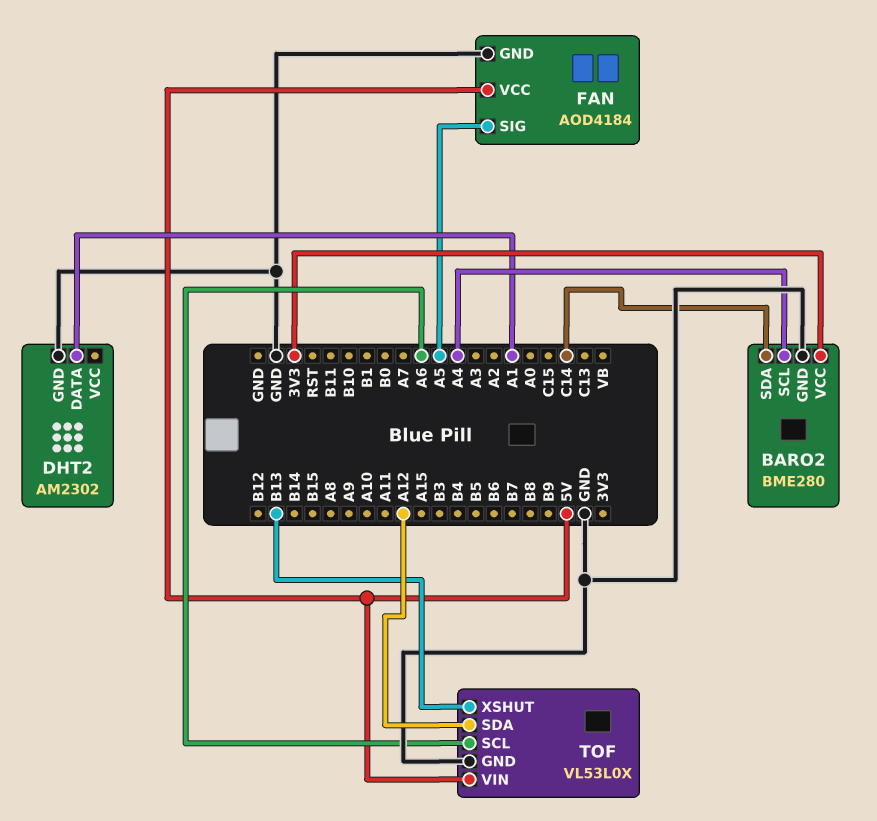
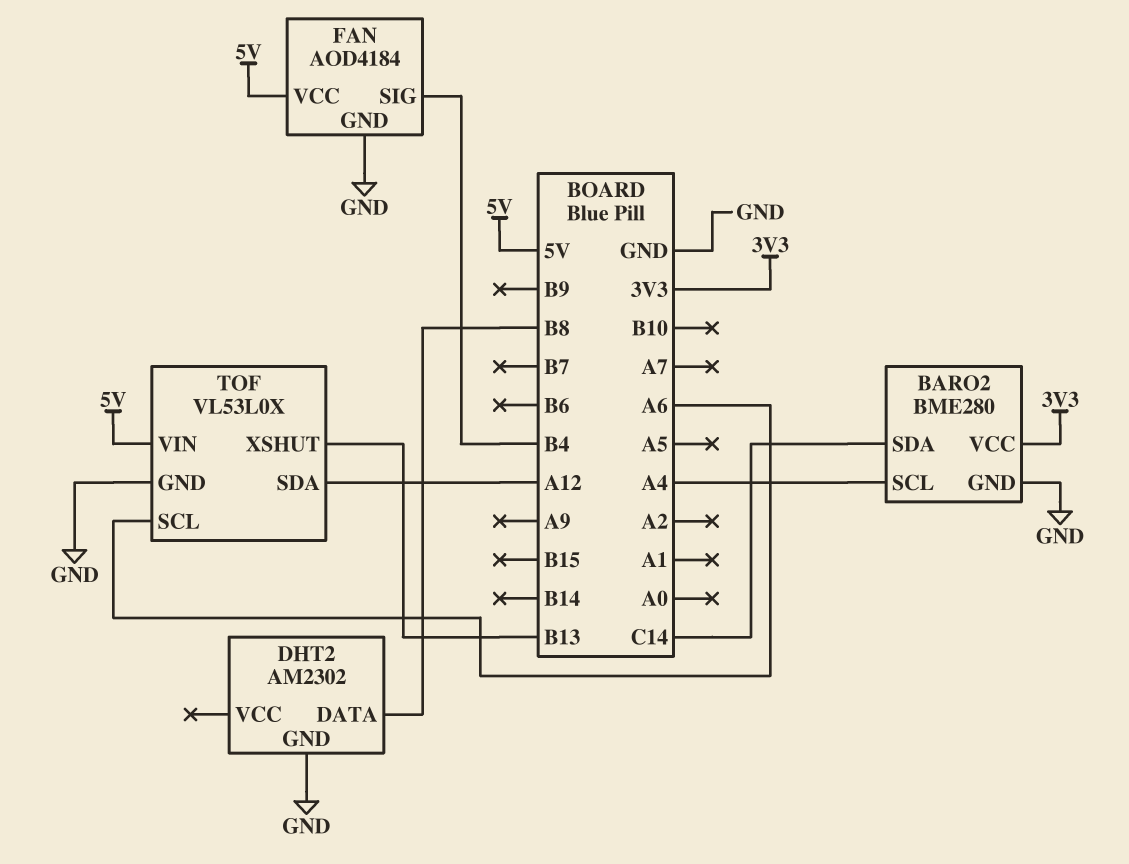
DHT2 pin DATA: A1 -> B8
FAN pin SIG: A5 -> B4

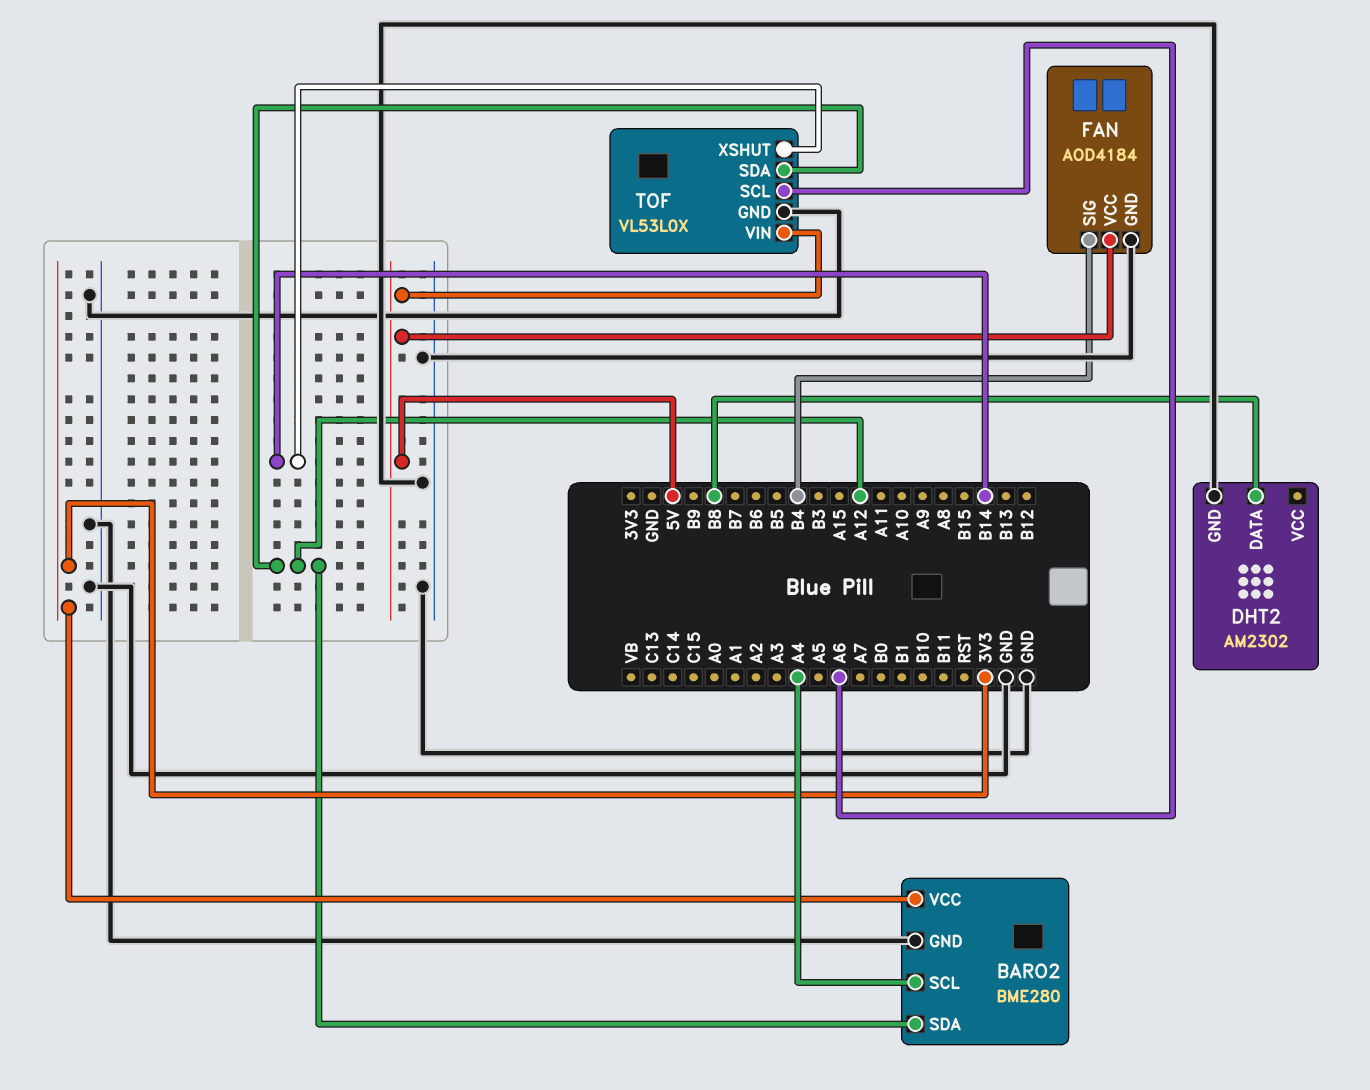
BARO2 pin SDA: C14 -> A12
TOF pin XSHUT: B13 -> B14

